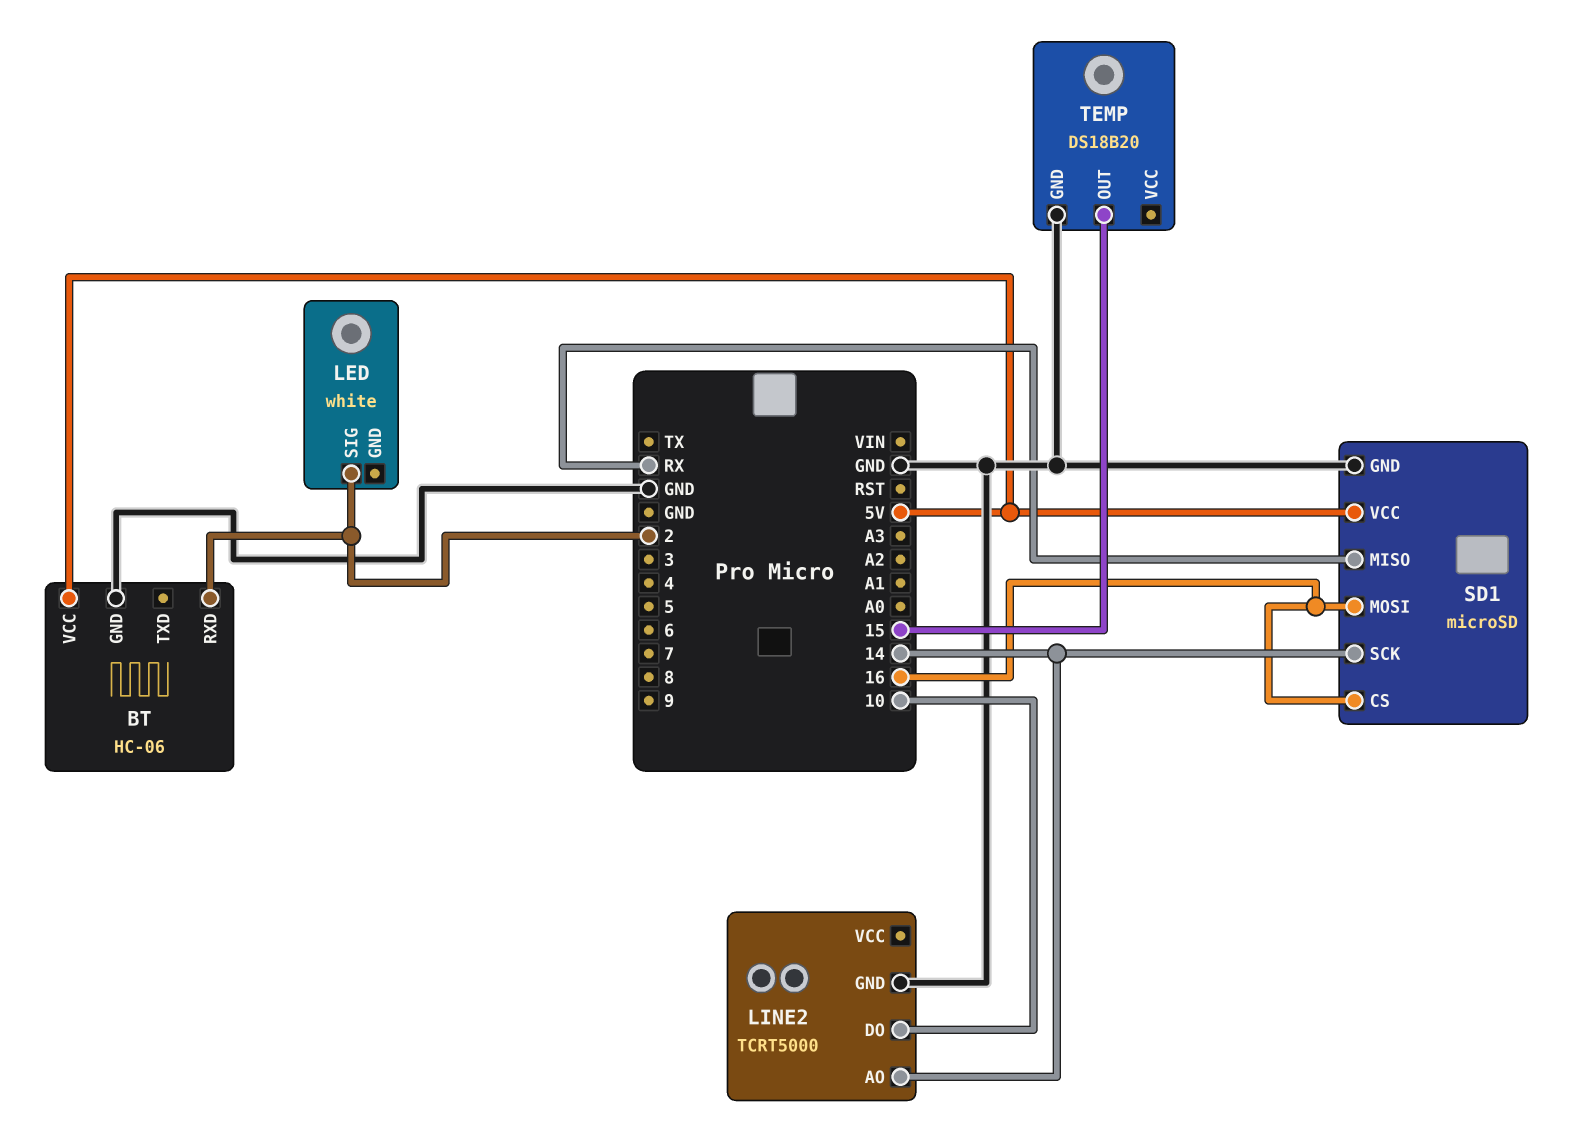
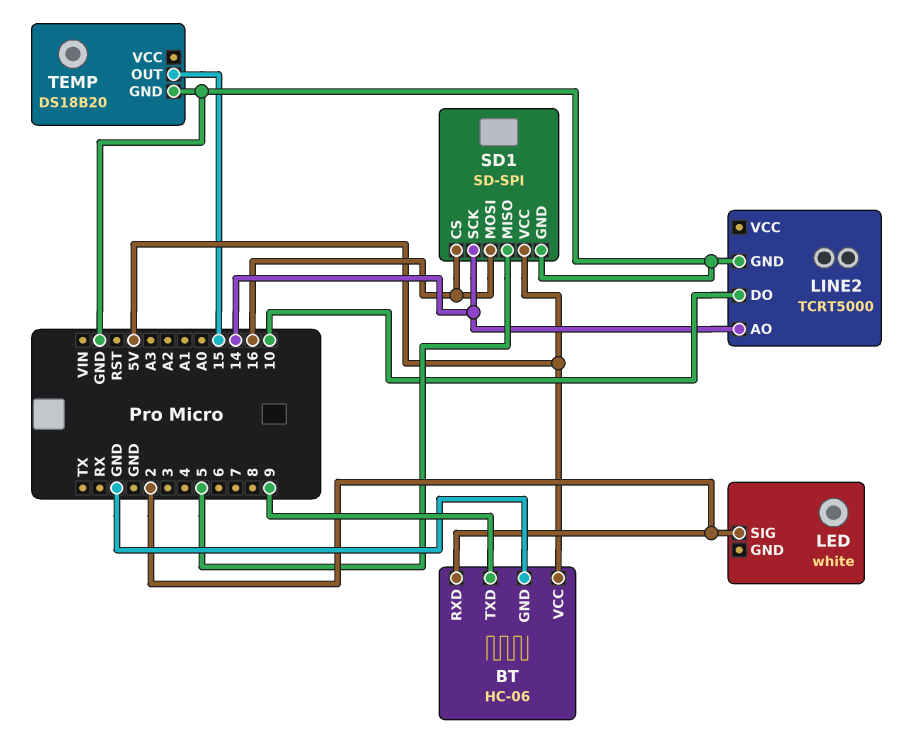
BT pin TXD: none -> 9
SD1: microSD -> SD-SPI
SD1 pin MISO: RX -> 5

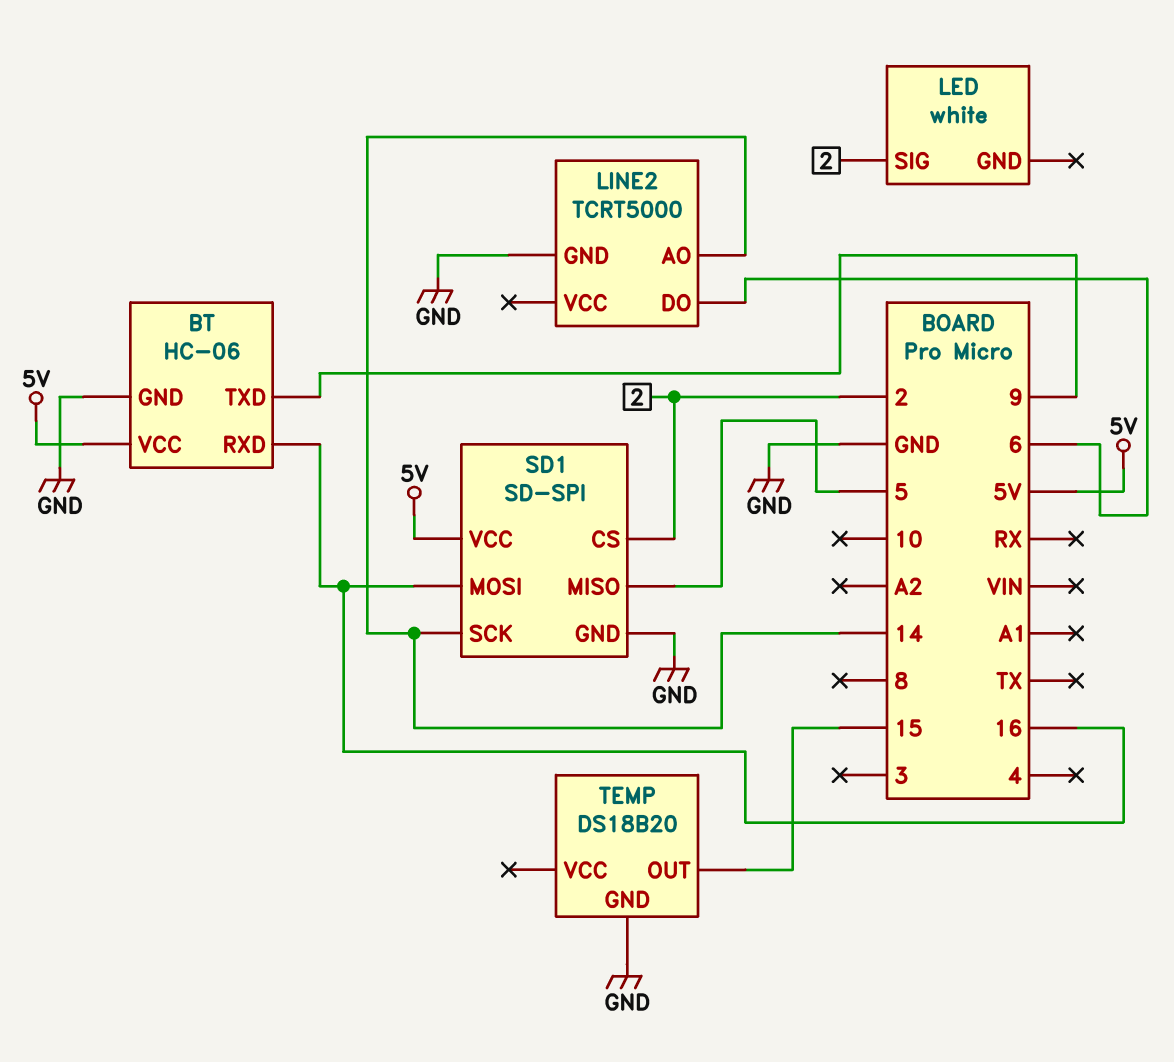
BT pin RXD: 2 -> 16
LINE2 pin DO: 10 -> 6
SD1 pin CS: 16 -> 2

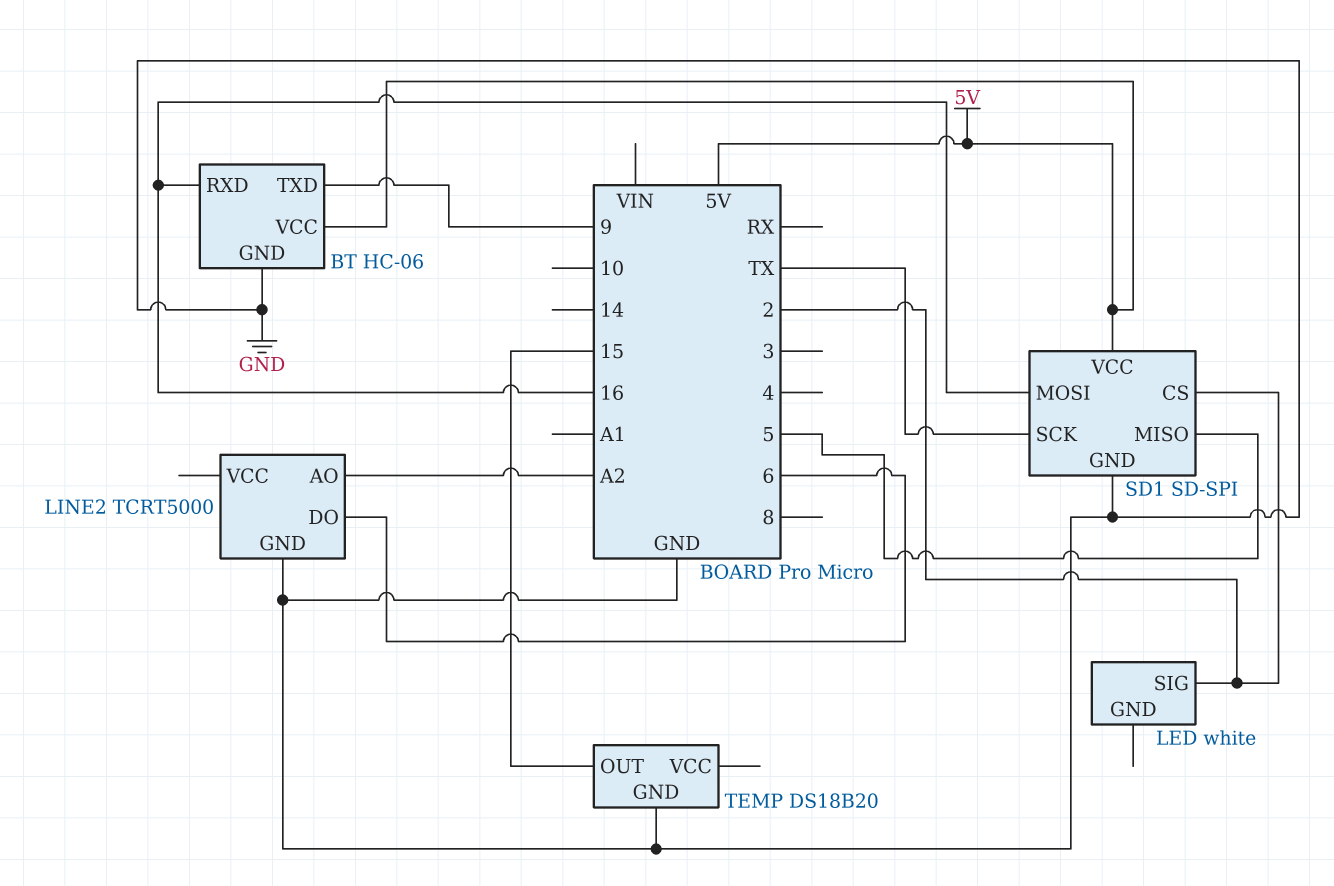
LINE2 pin AO: 14 -> A2
SD1 pin SCK: 14 -> TX

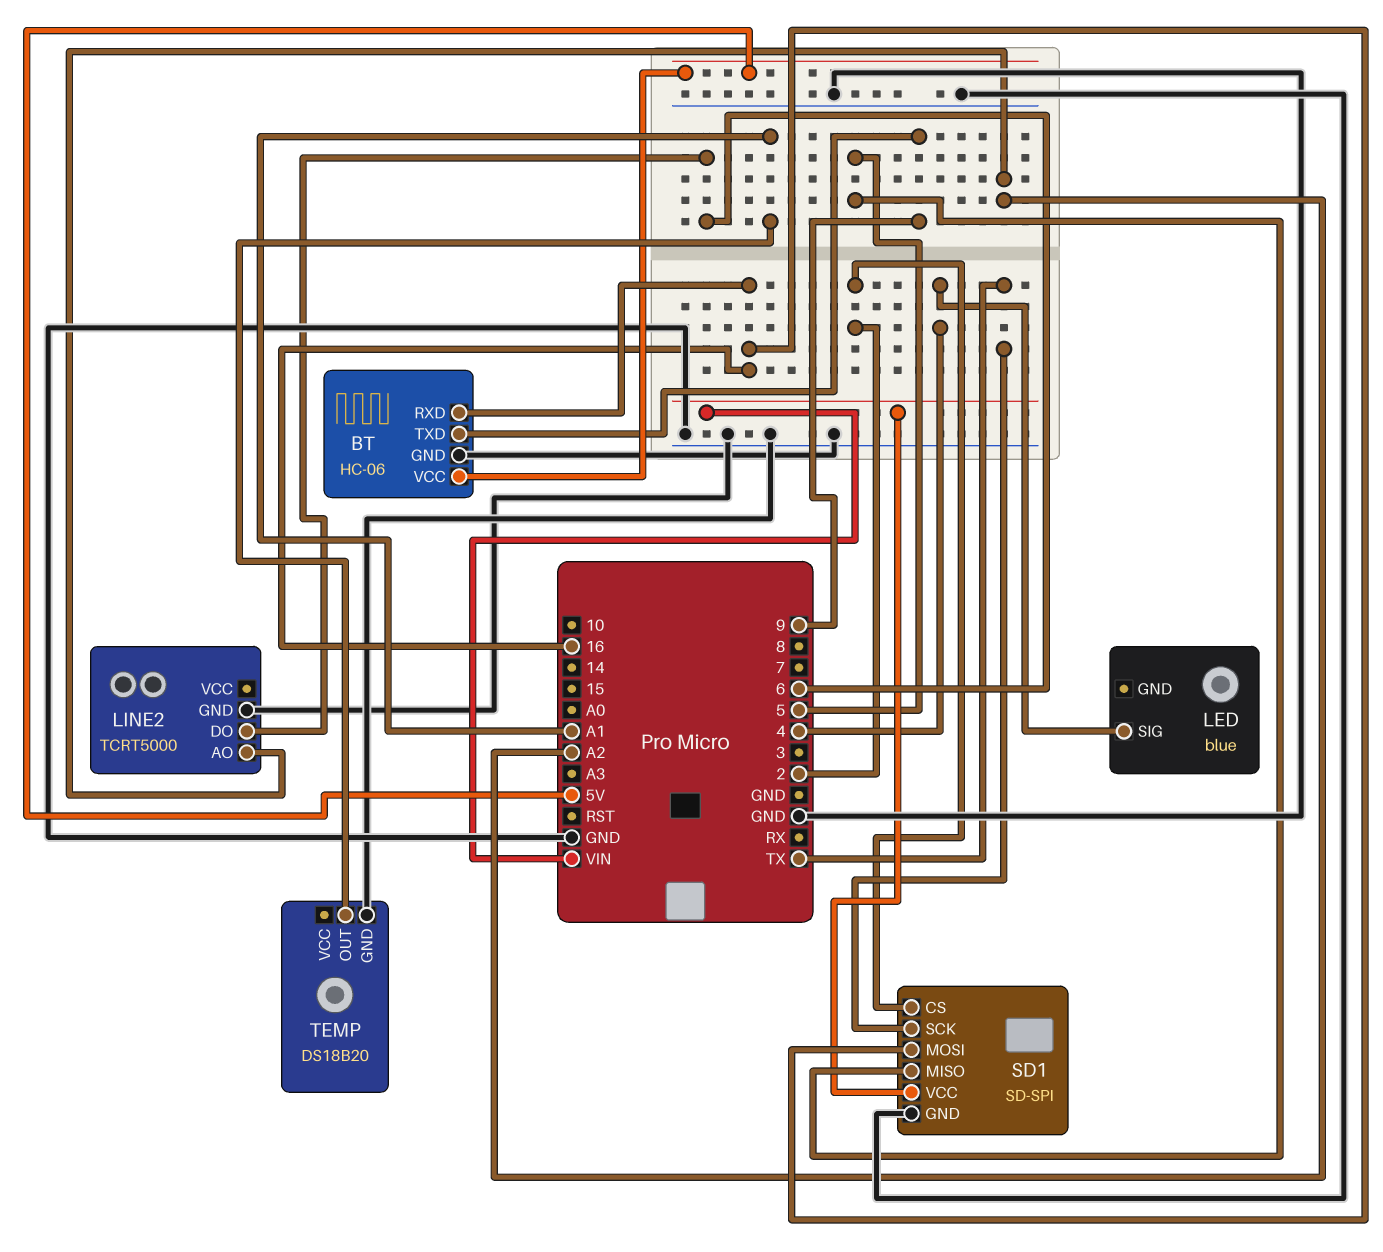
LED: white -> blue
LED pin SIG: 2 -> 4
SD1 pin VCC: 5V -> VIN
TEMP pin OUT: 15 -> A1

